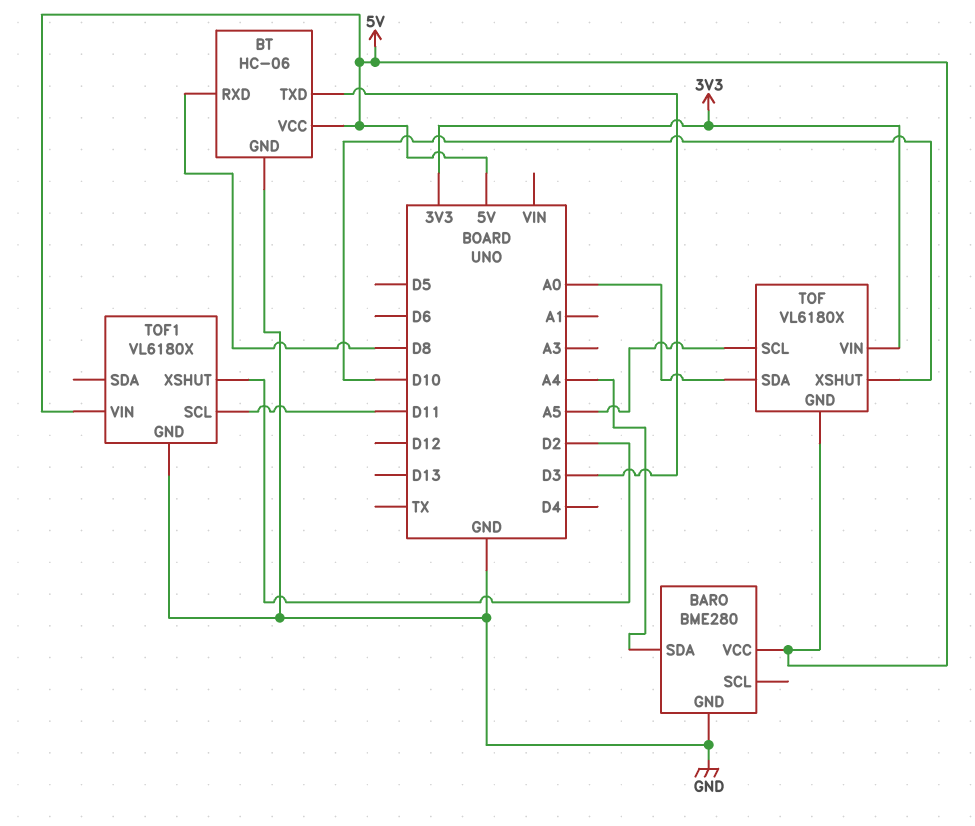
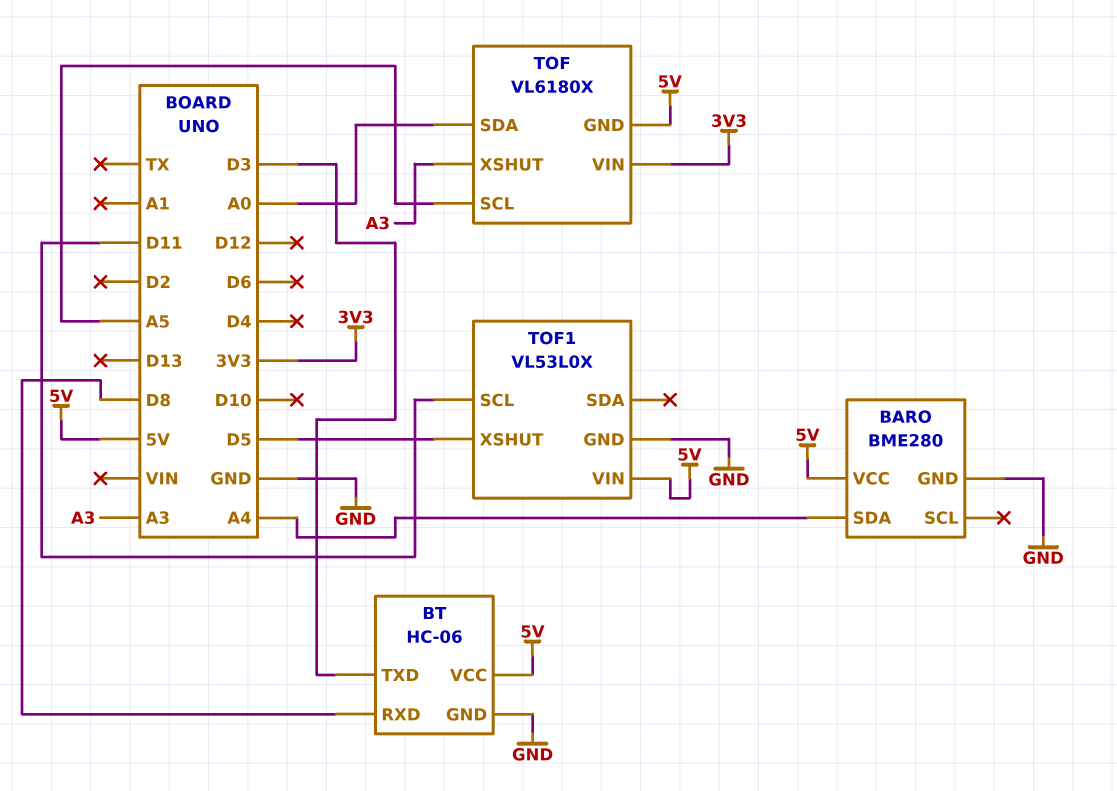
TOF pin XSHUT: D10 -> A3
TOF1: VL6180X -> VL53L0X
TOF1 pin XSHUT: D2 -> D5

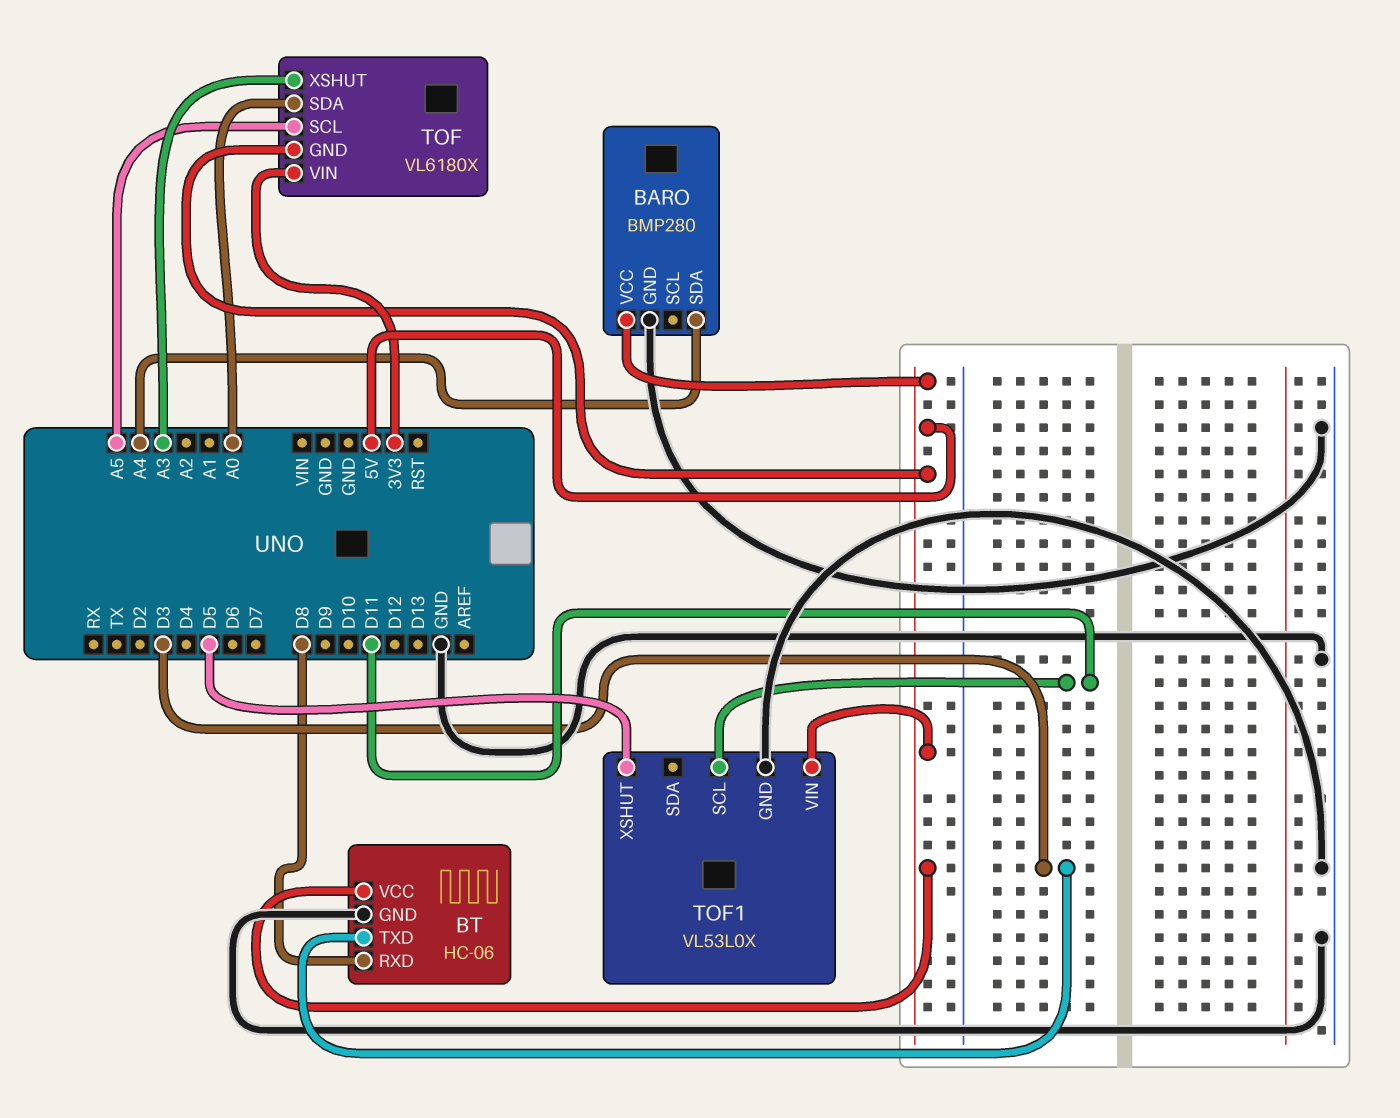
BARO: BME280 -> BMP280

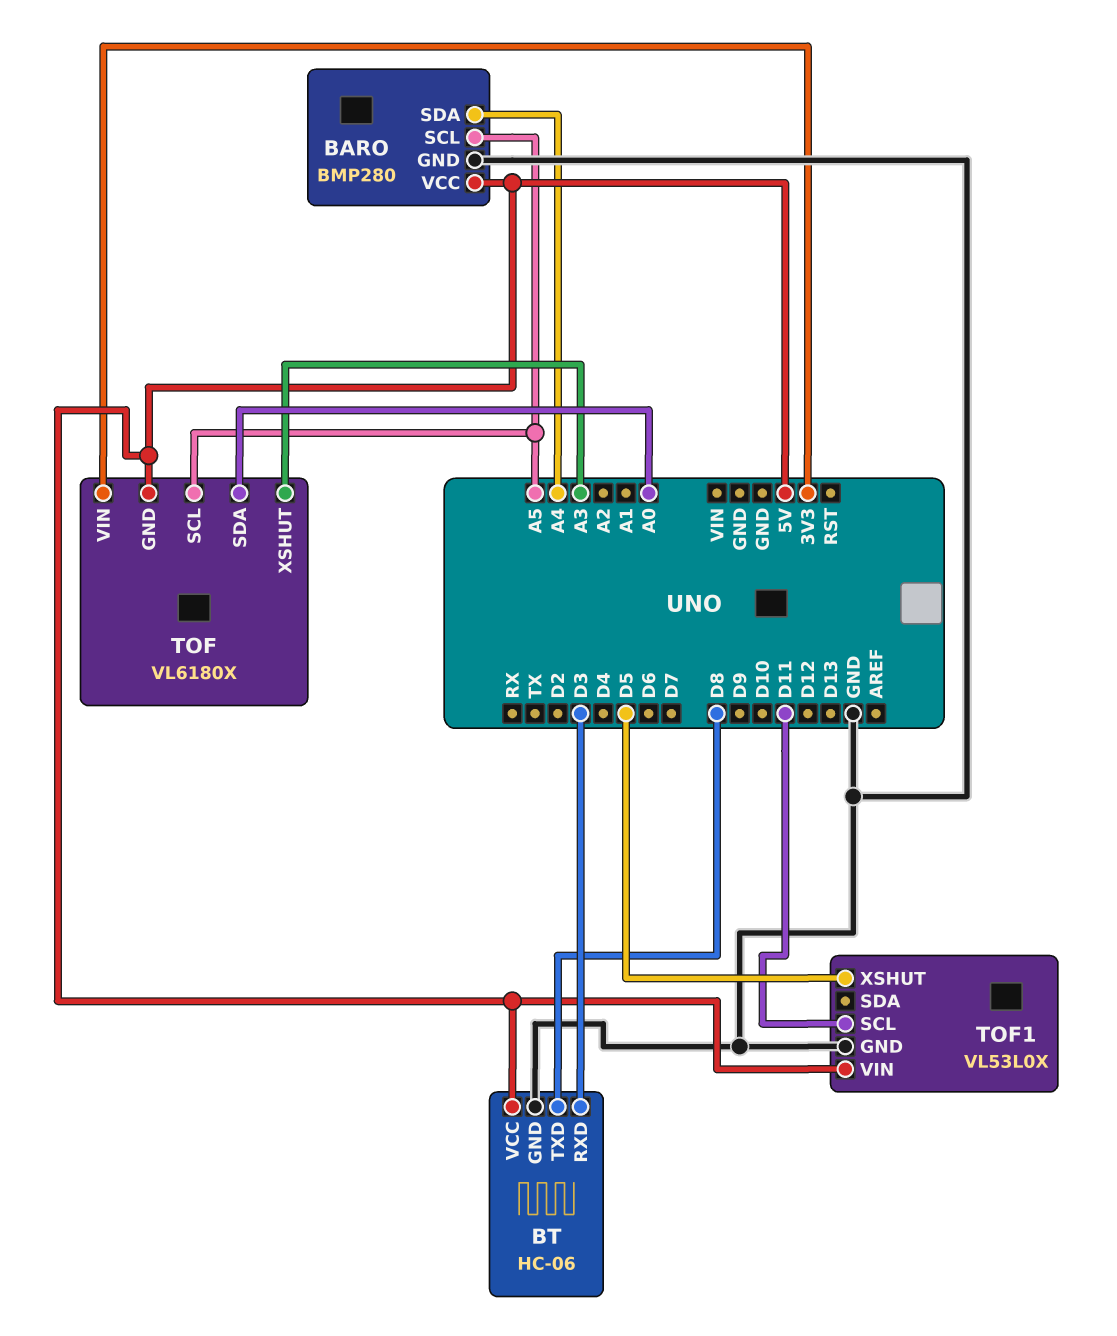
BARO pin SCL: none -> A5
BT pin RXD: D8 -> D3
BT pin TXD: D3 -> D8

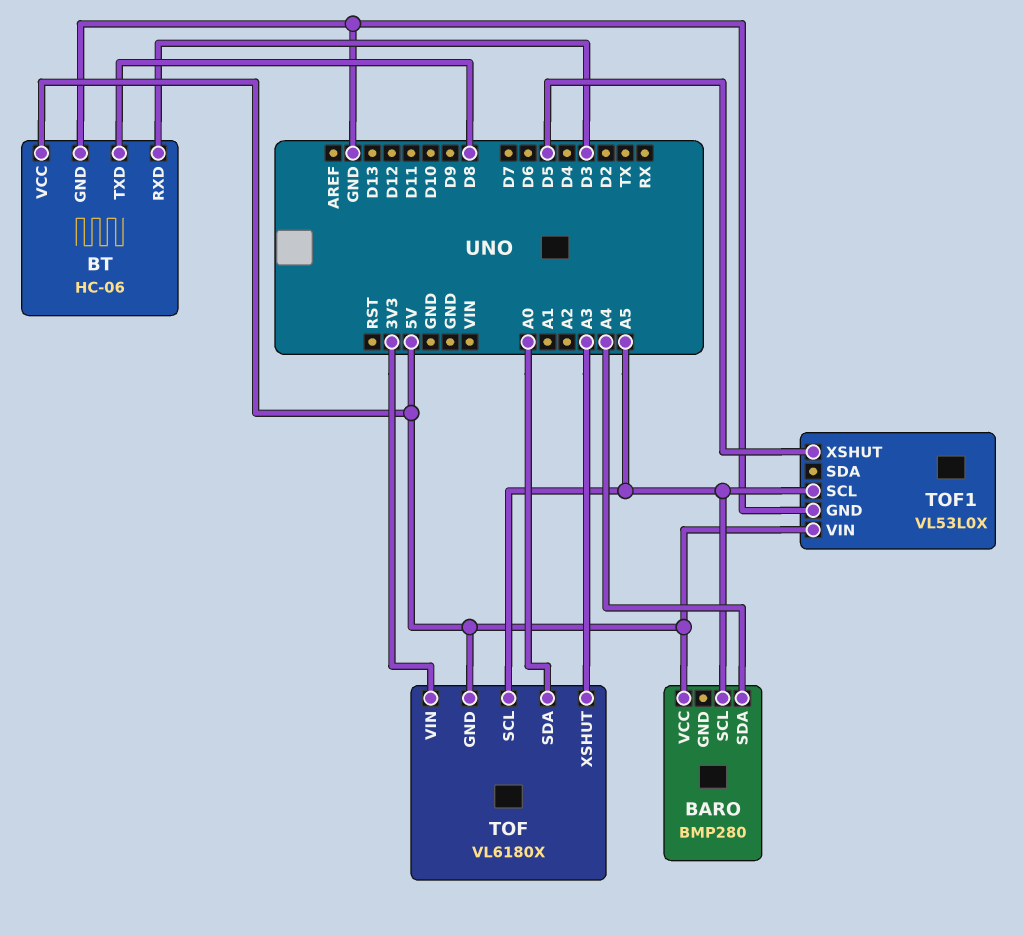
BARO pin GND: GND -> none
TOF1 pin SCL: D11 -> A5

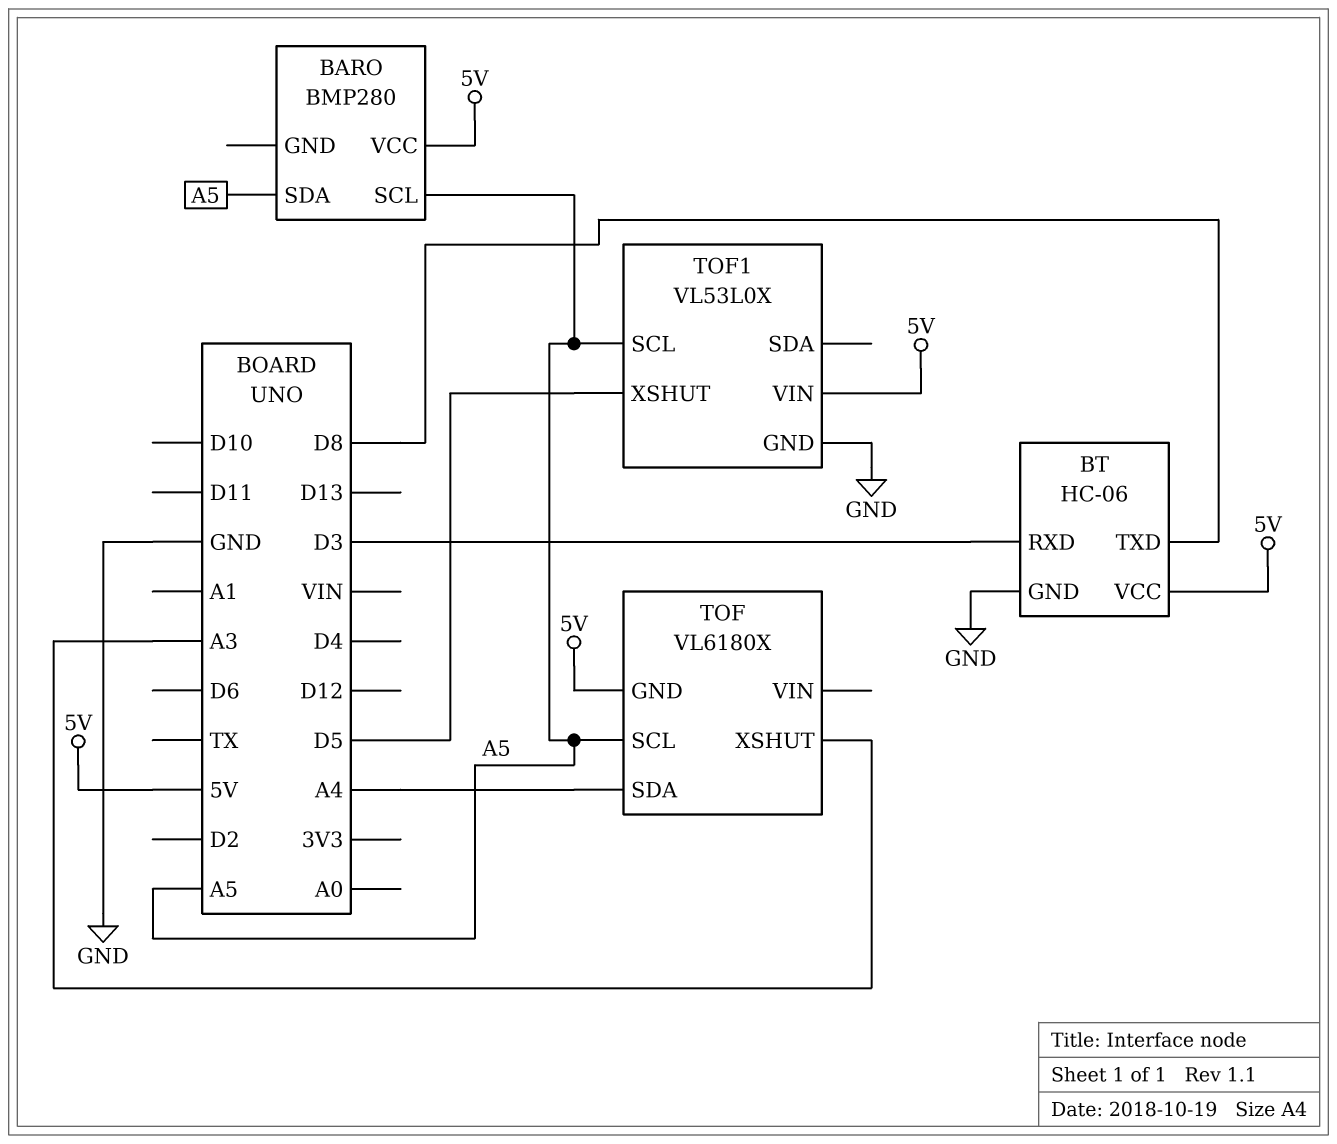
BARO pin SDA: A4 -> A5
TOF pin SDA: A0 -> A4
TOF pin VIN: 3V3 -> none

